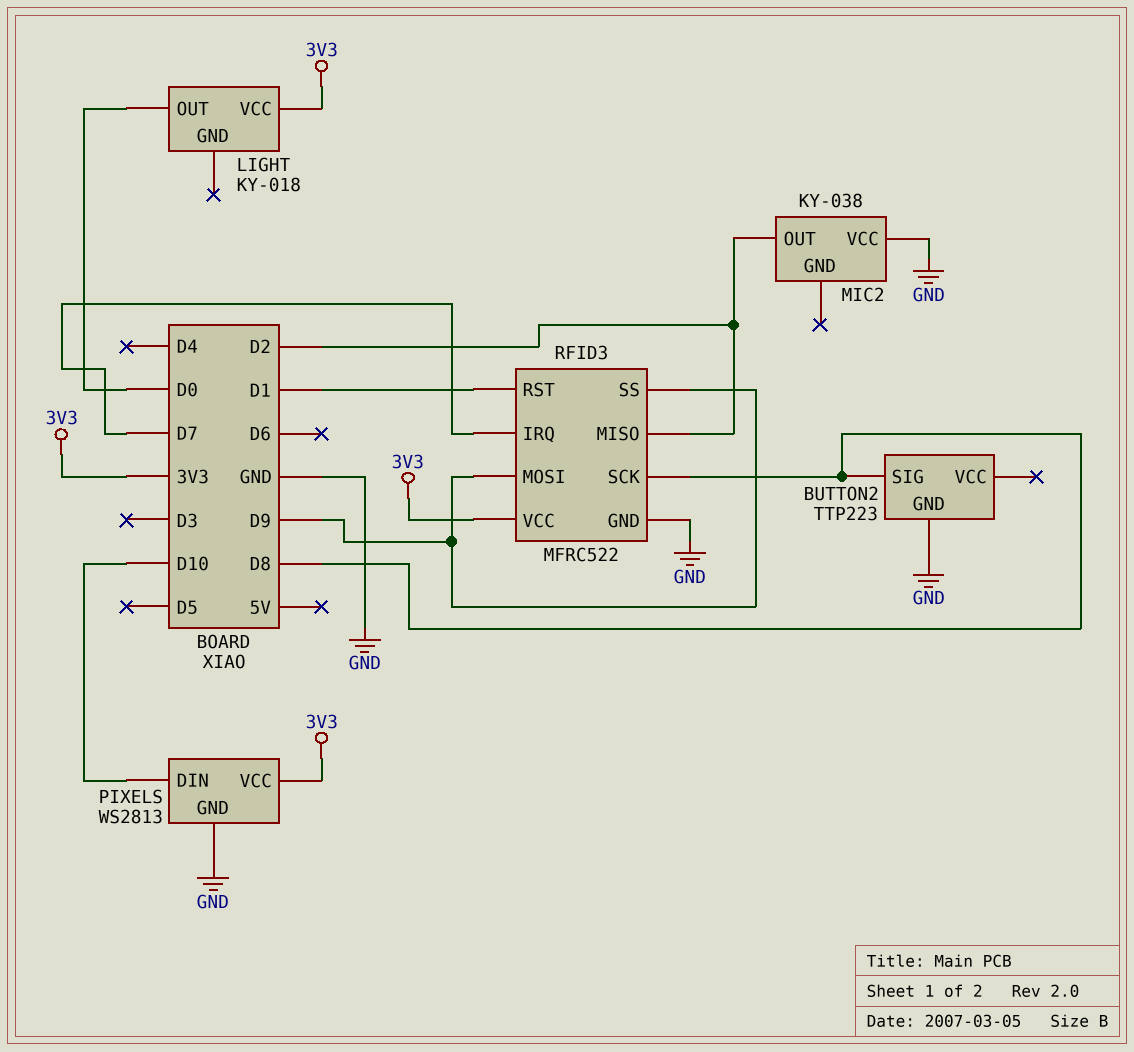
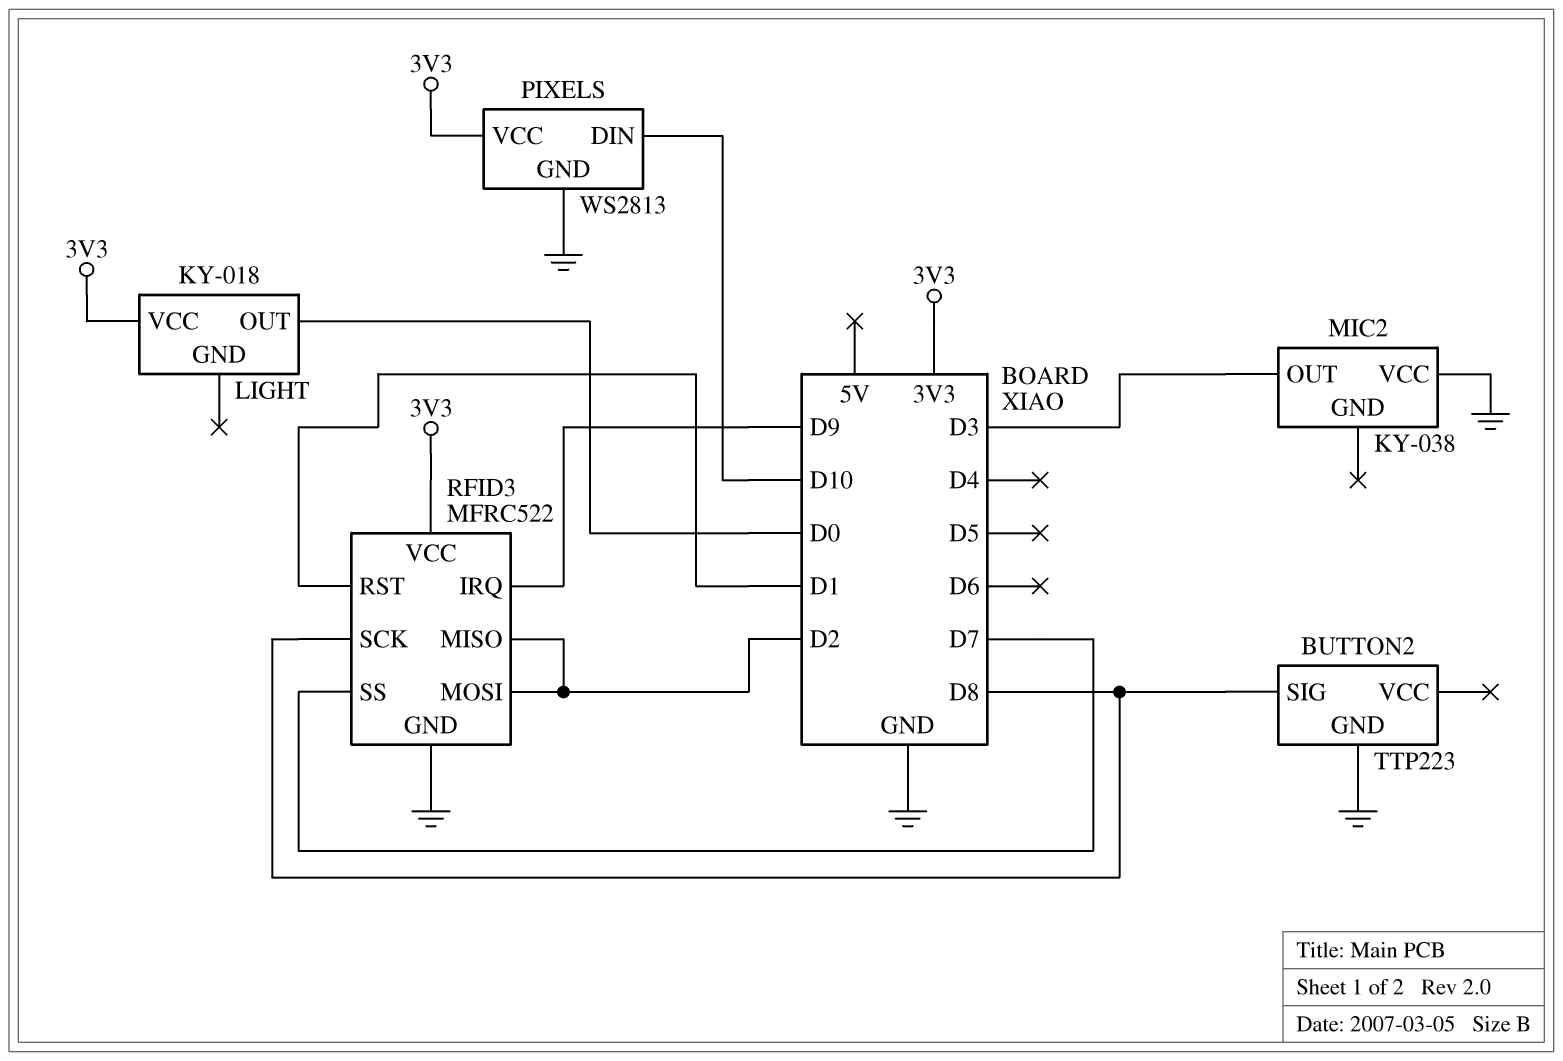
MIC2 pin OUT: D2 -> D3
RFID3 pin IRQ: D7 -> D9
RFID3 pin MOSI: D9 -> D2
RFID3 pin SS: D9 -> D7

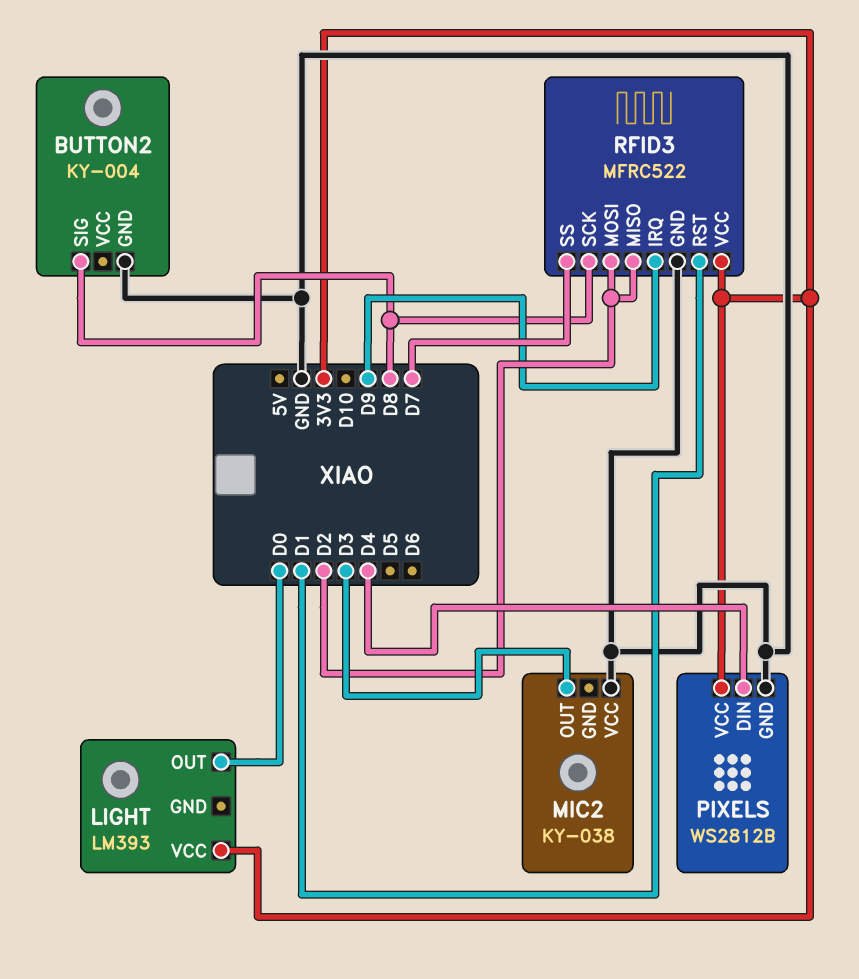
BUTTON2: TTP223 -> KY-004
LIGHT: KY-018 -> LM393
PIXELS: WS2813 -> WS2812B
PIXELS pin DIN: D10 -> D4

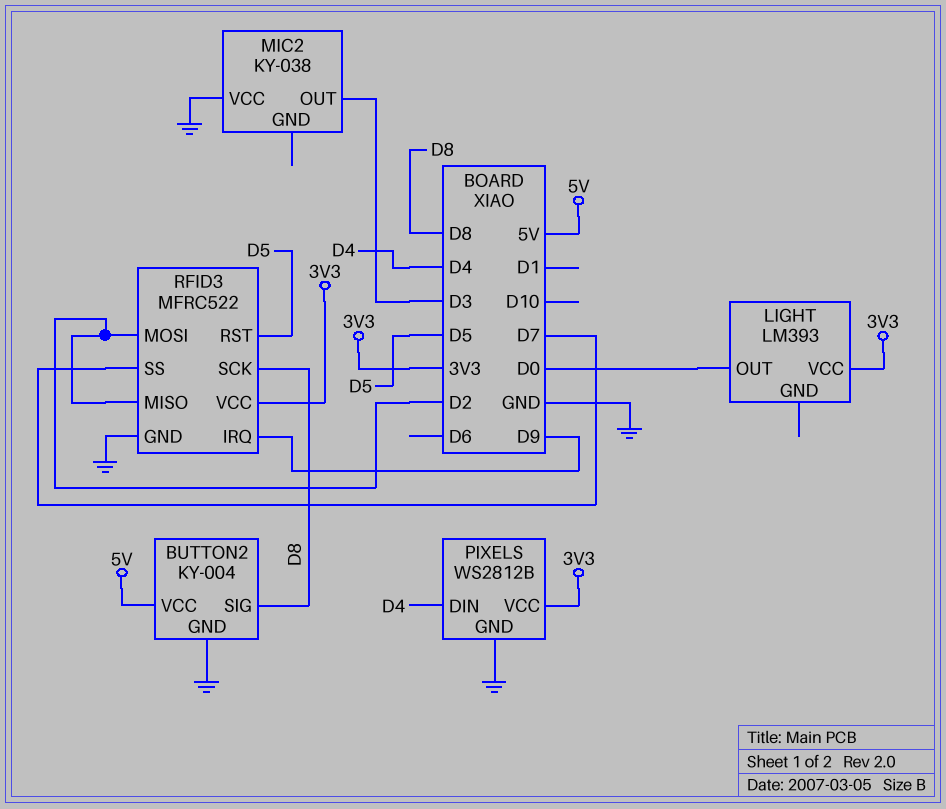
BUTTON2 pin VCC: none -> 5V
RFID3 pin RST: D1 -> D5

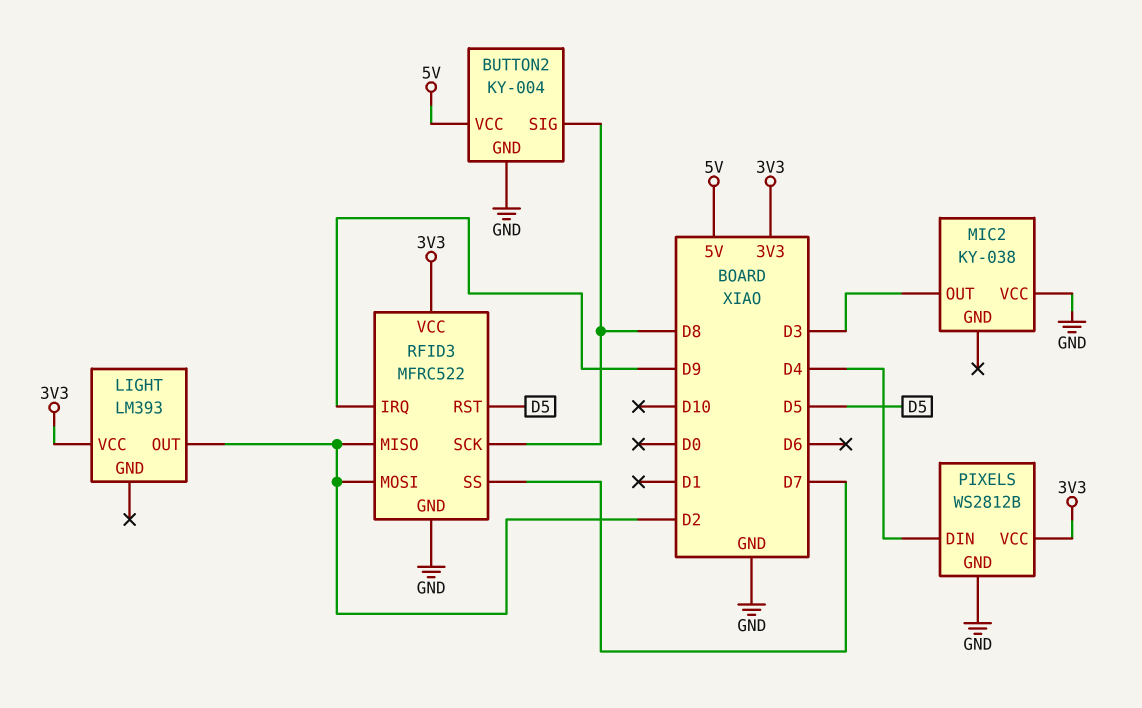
LIGHT pin OUT: D0 -> D2

